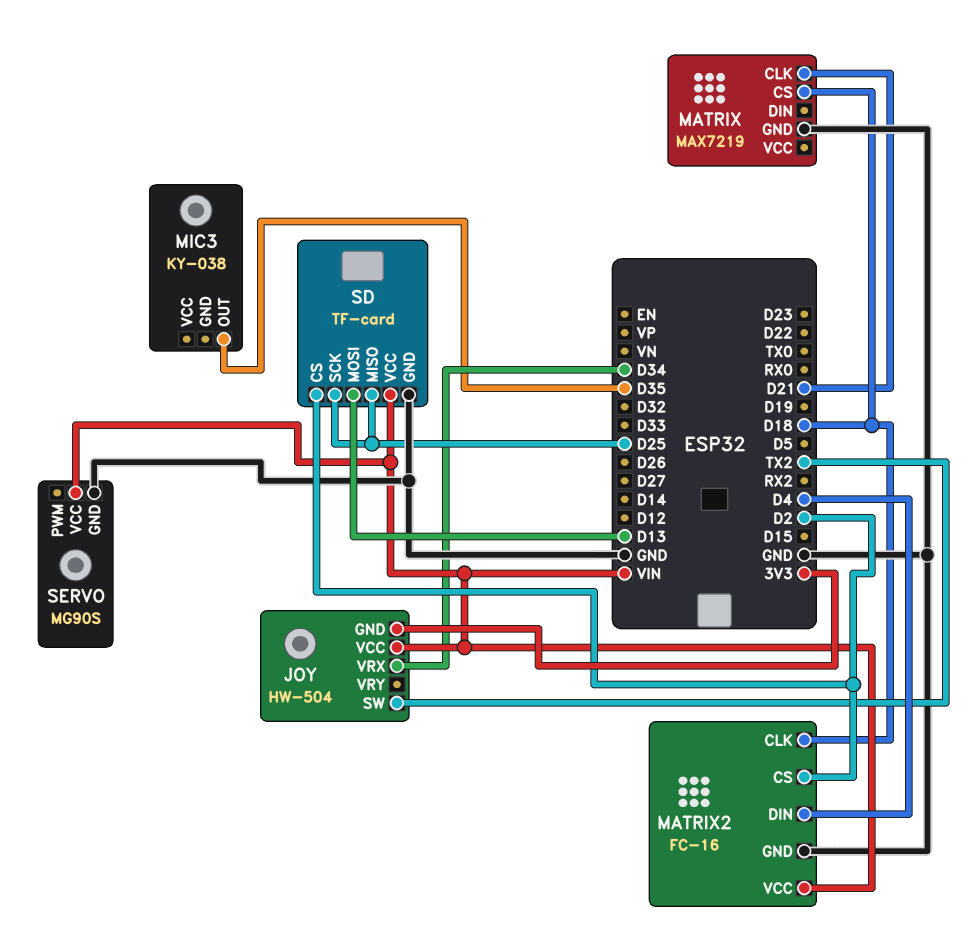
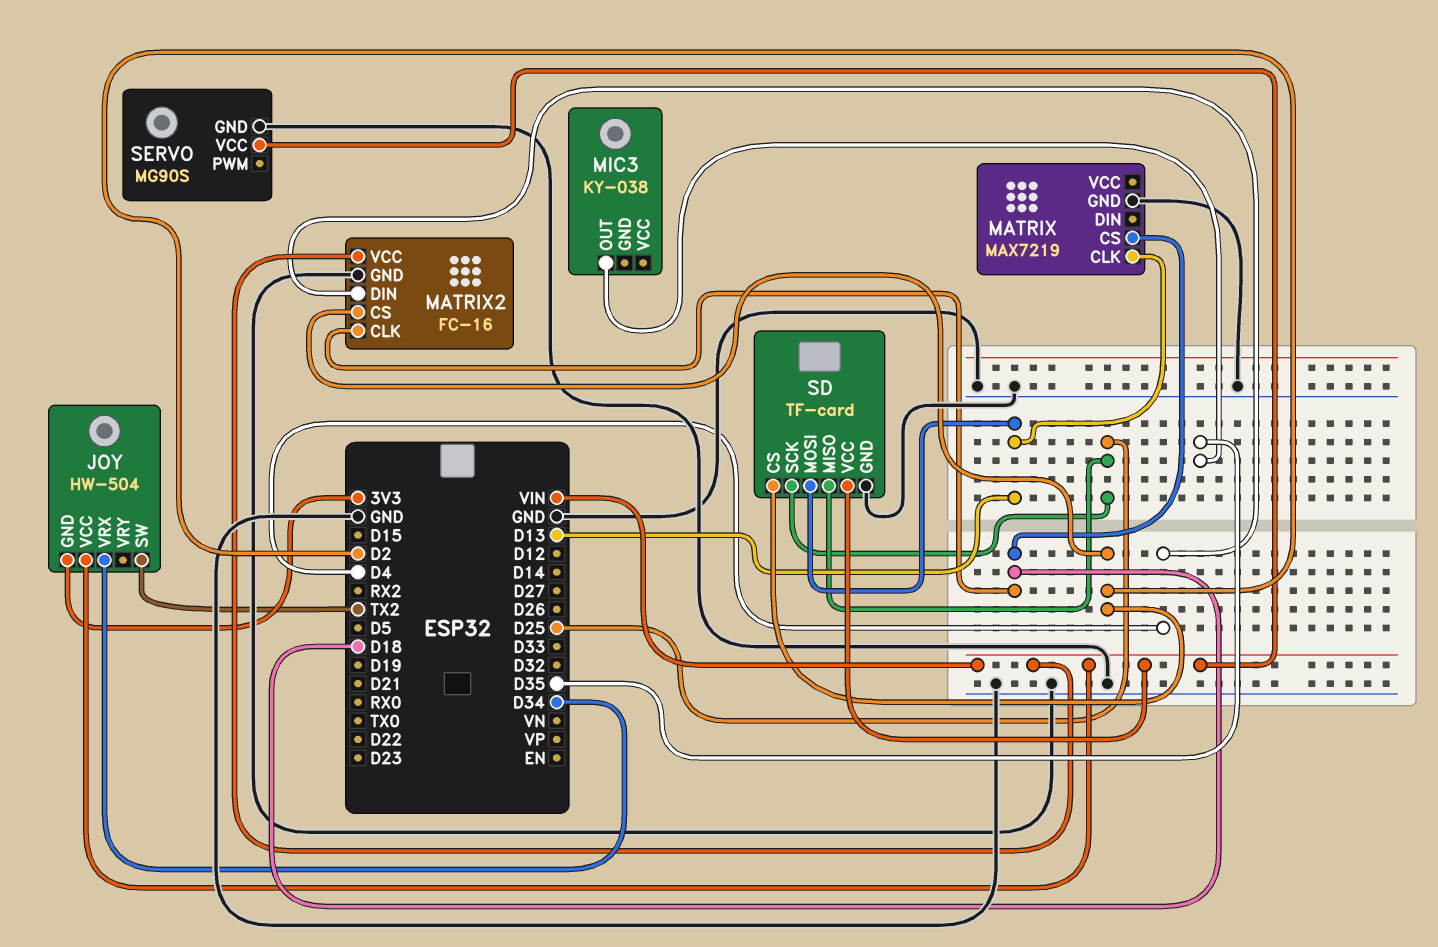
MATRIX pin CLK: D21 -> D13

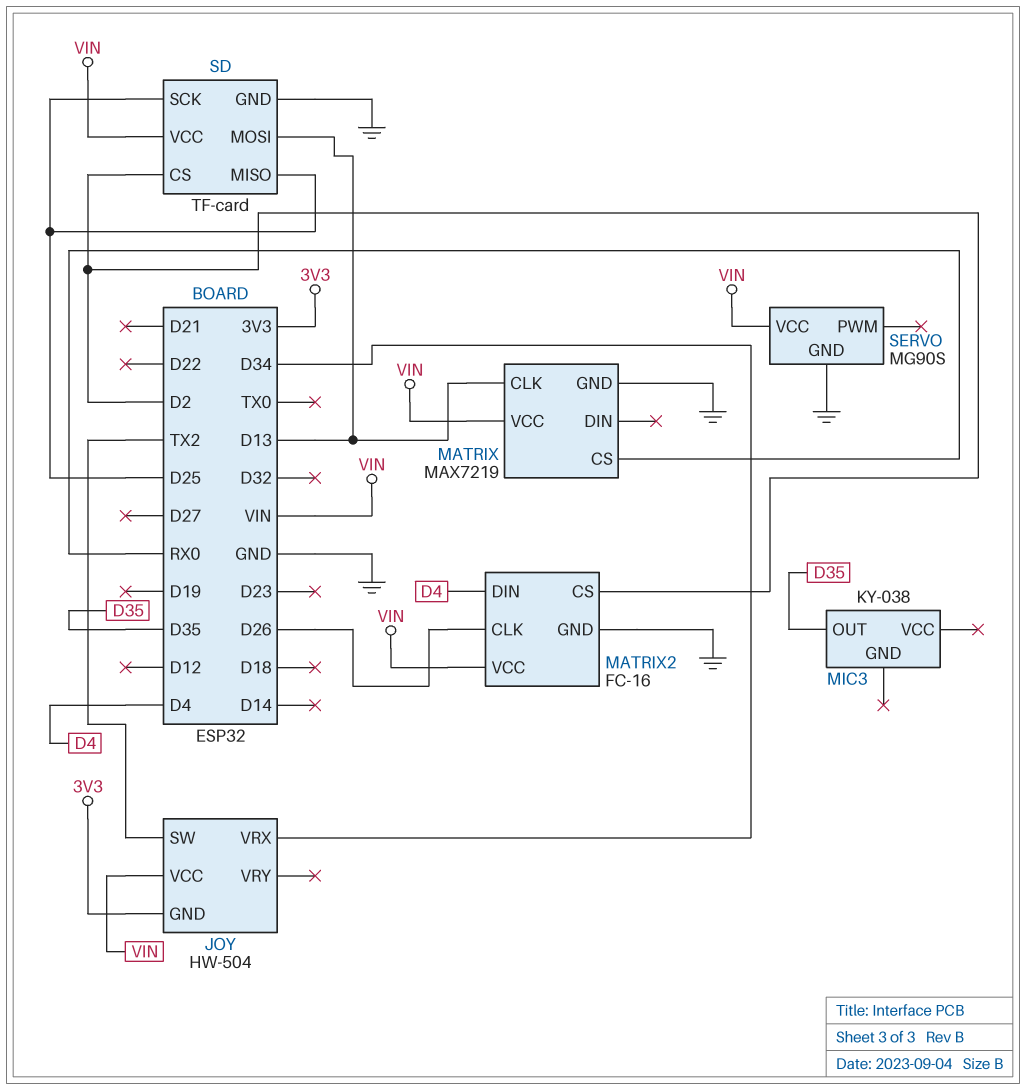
MATRIX pin CS: D18 -> RX0
MATRIX pin VCC: none -> VIN
MATRIX2 pin CLK: D18 -> D26

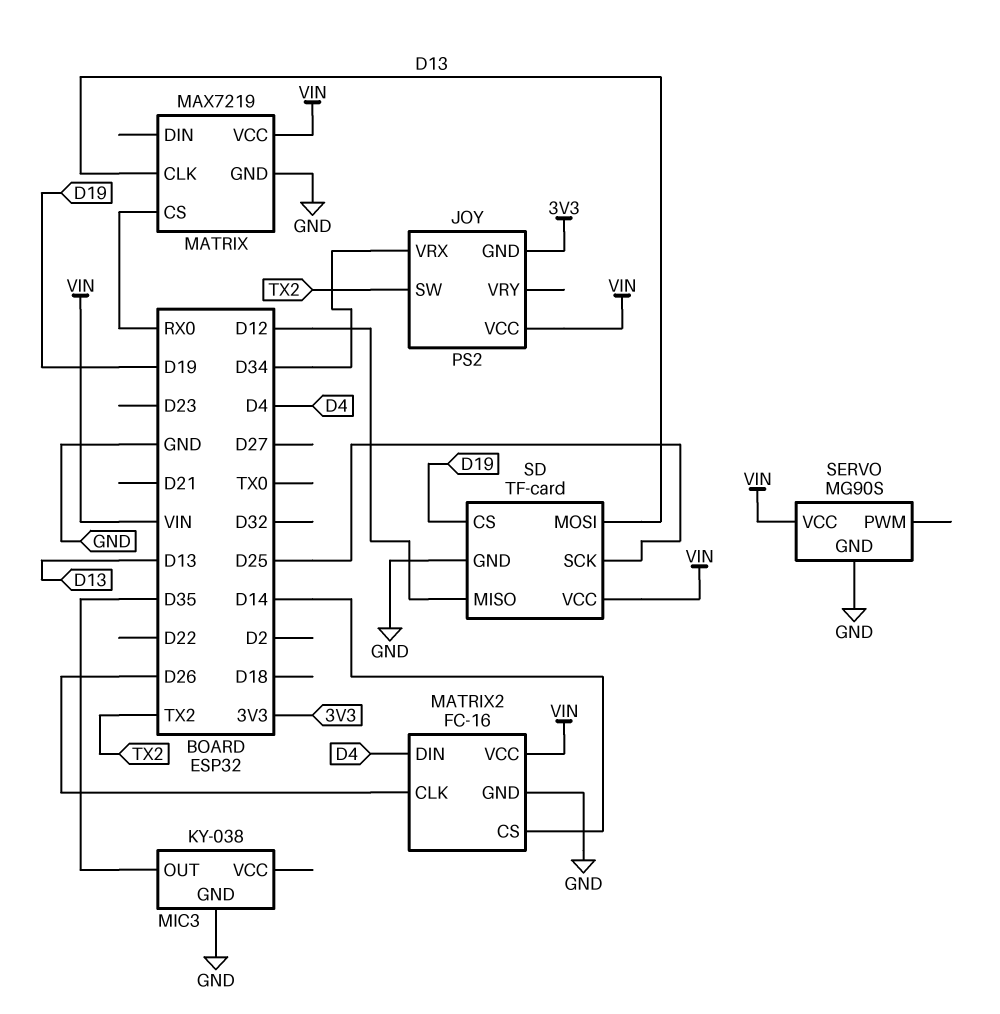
JOY: HW-504 -> PS2
MATRIX2 pin CS: D2 -> D14
MIC3 pin GND: none -> GND
SD pin CS: D2 -> D19
SD pin MISO: D25 -> D12

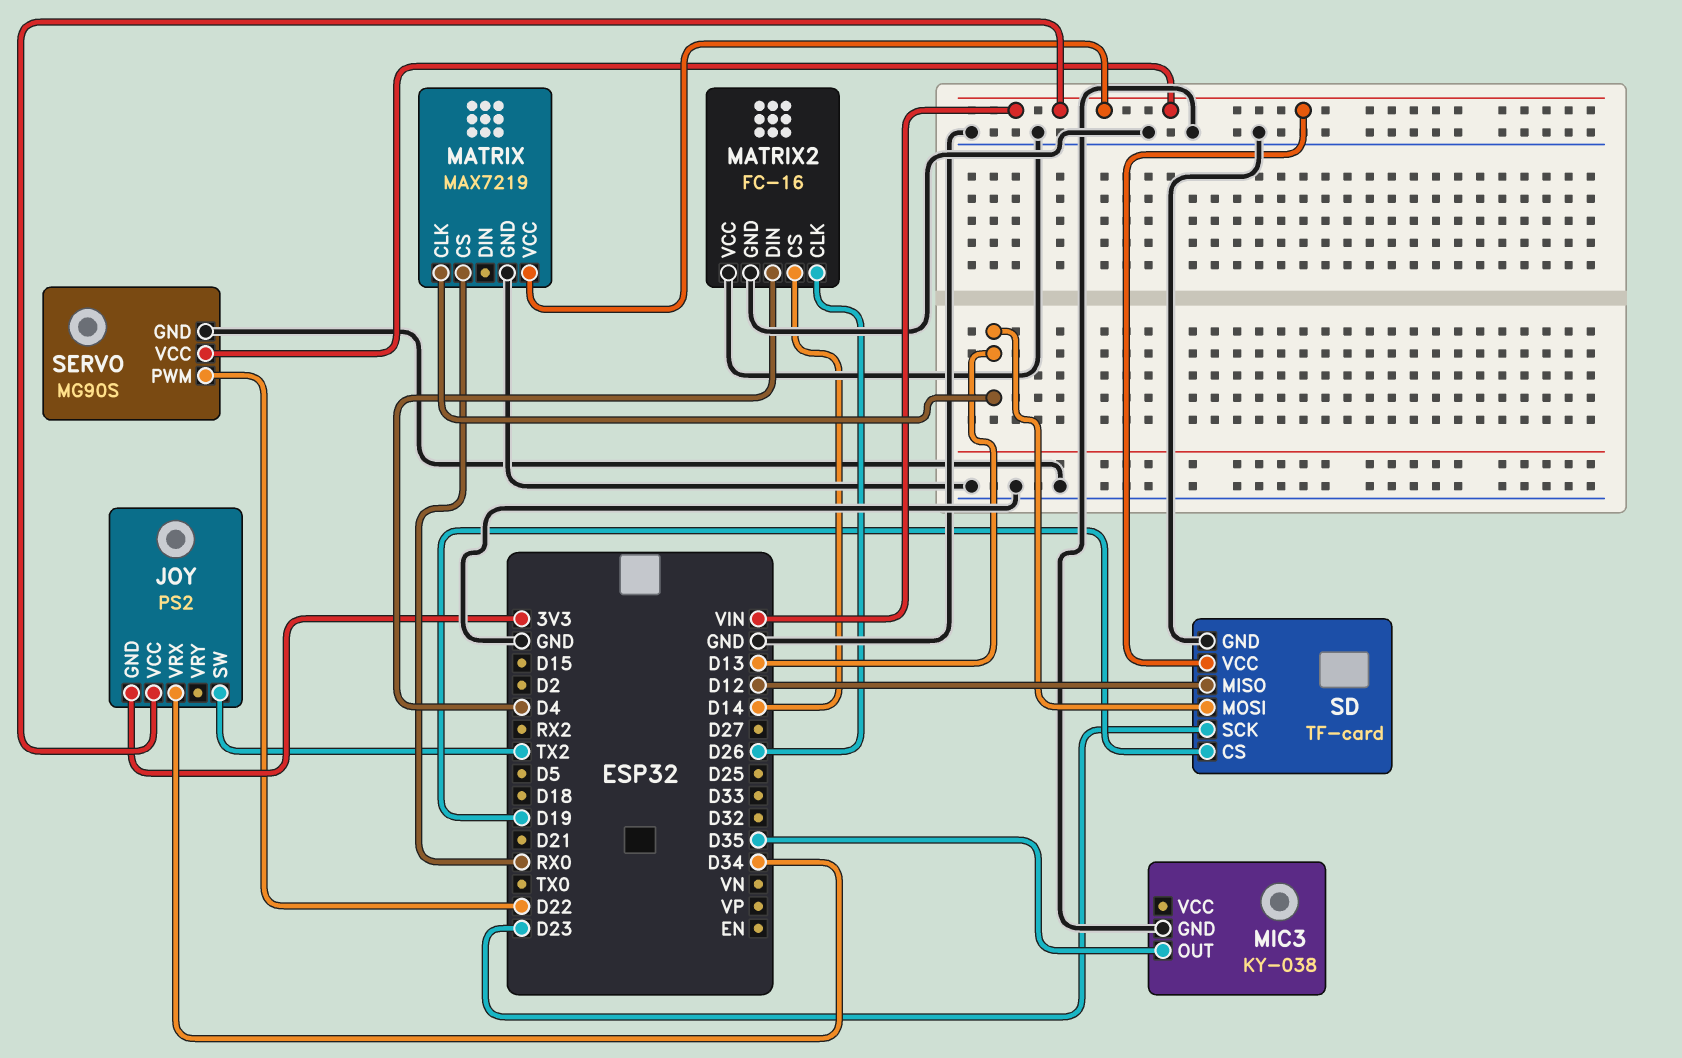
MATRIX2 pin VCC: VIN -> GND
SD pin SCK: D25 -> D23
SERVO pin PWM: none -> D22

